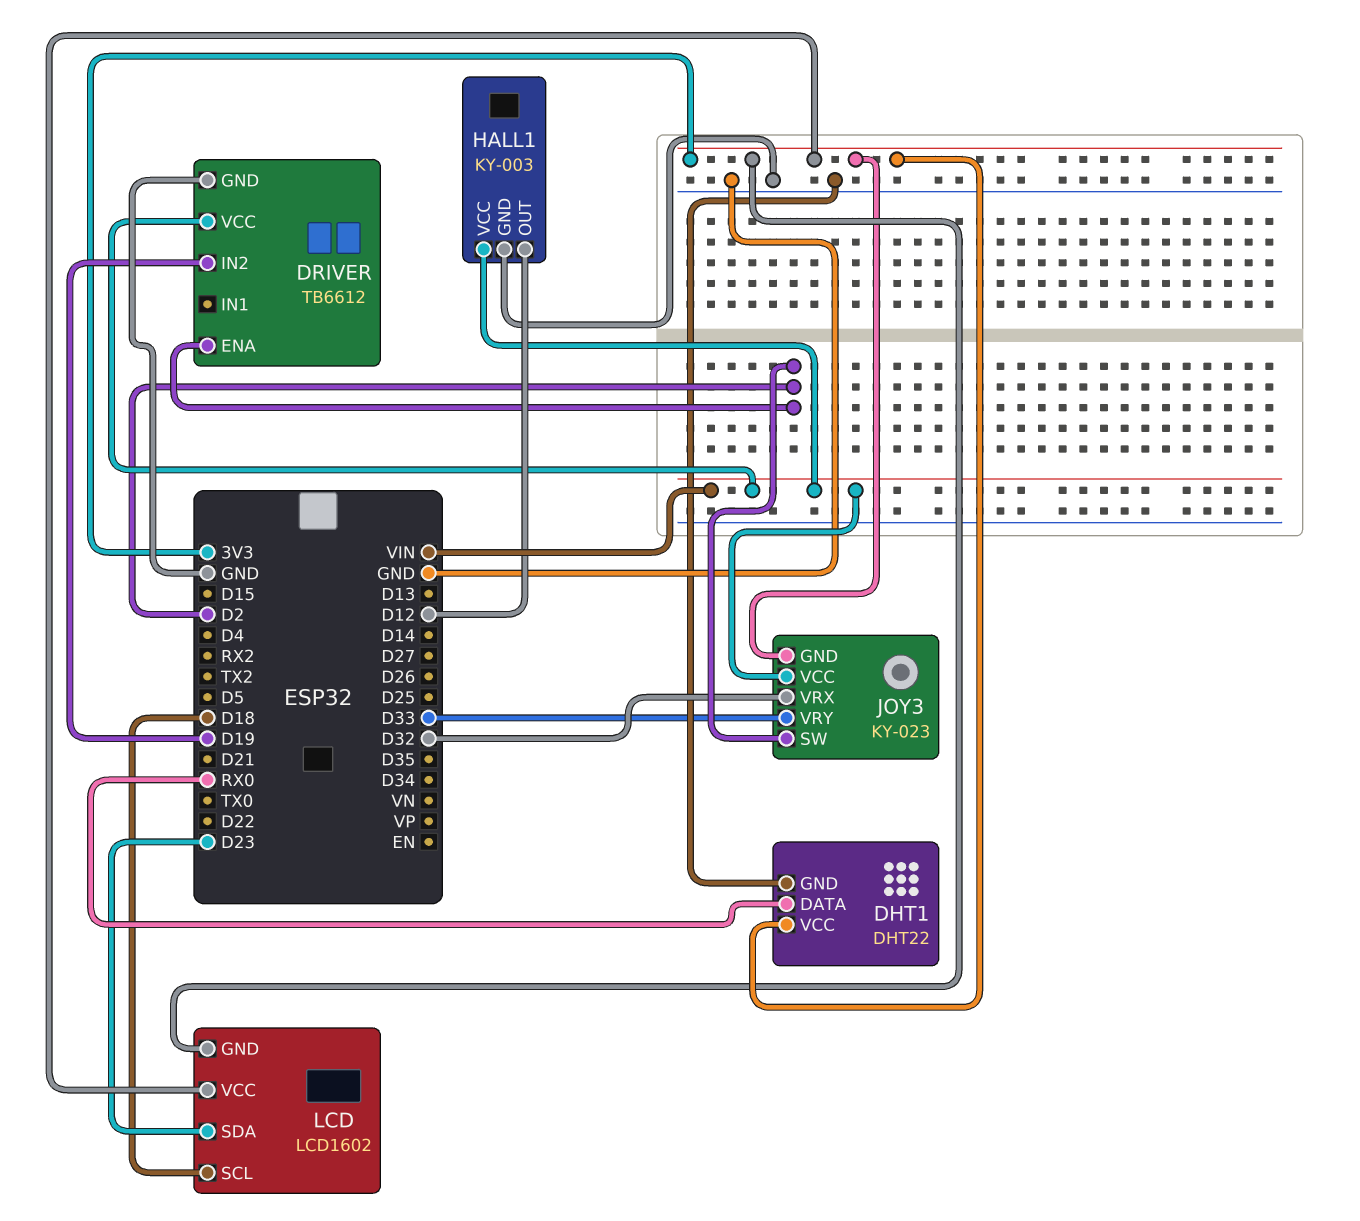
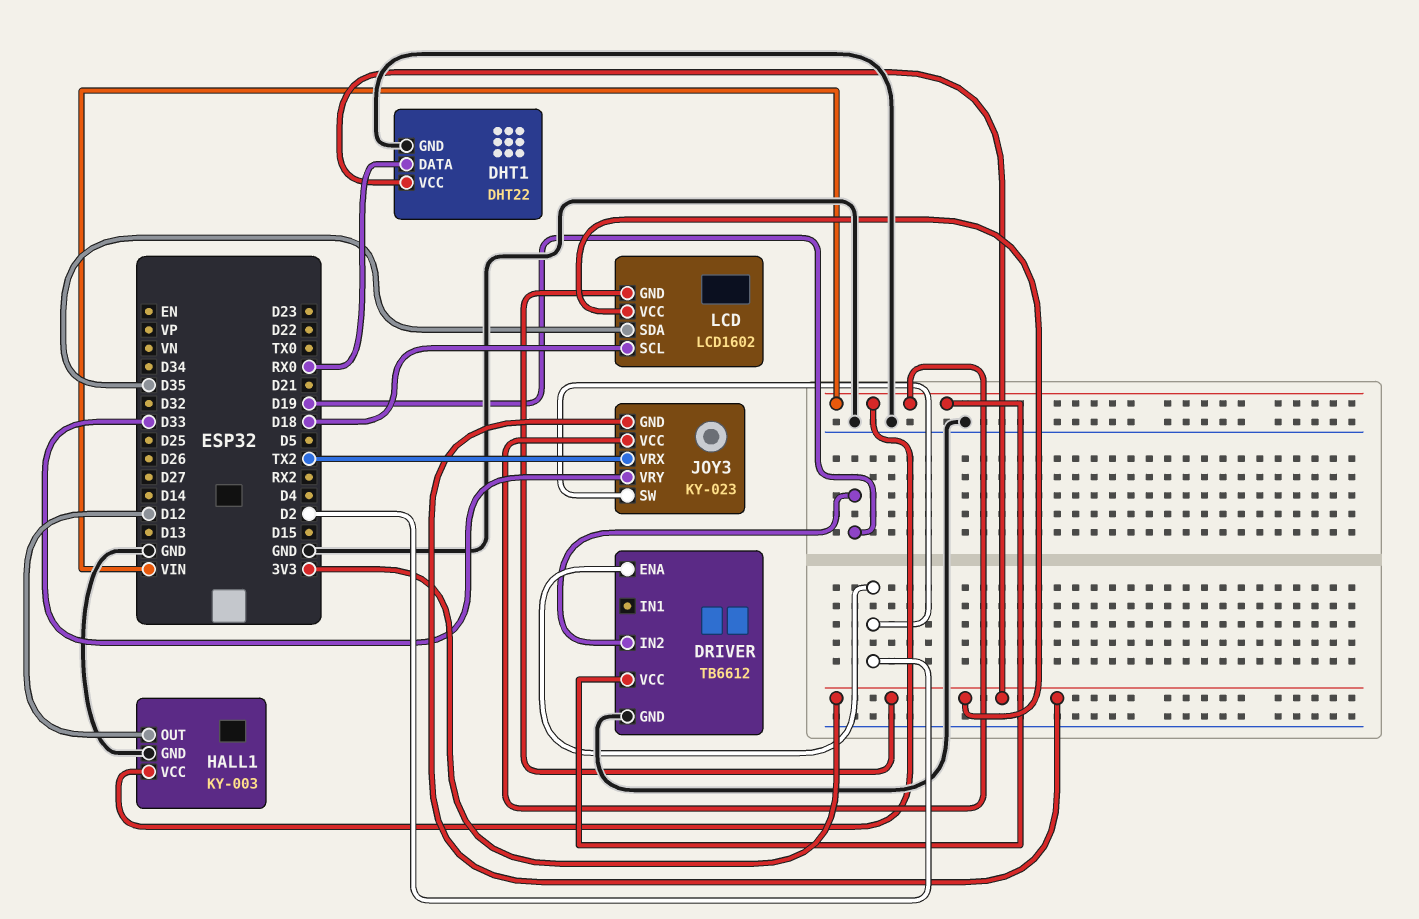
JOY3 pin VRX: D32 -> TX2
LCD pin SDA: D23 -> D35

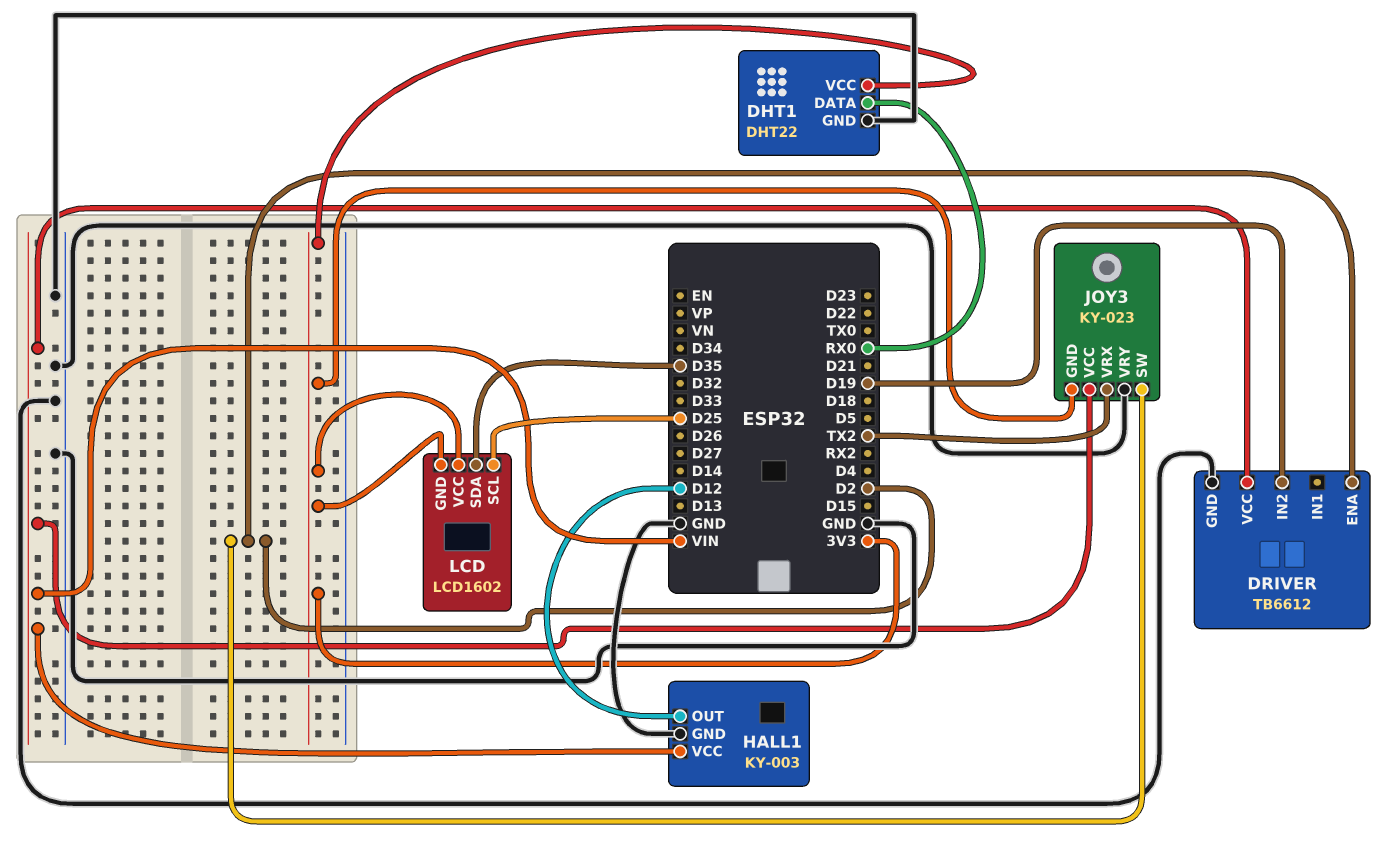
JOY3 pin VRY: D33 -> GND
LCD pin SCL: D18 -> D25

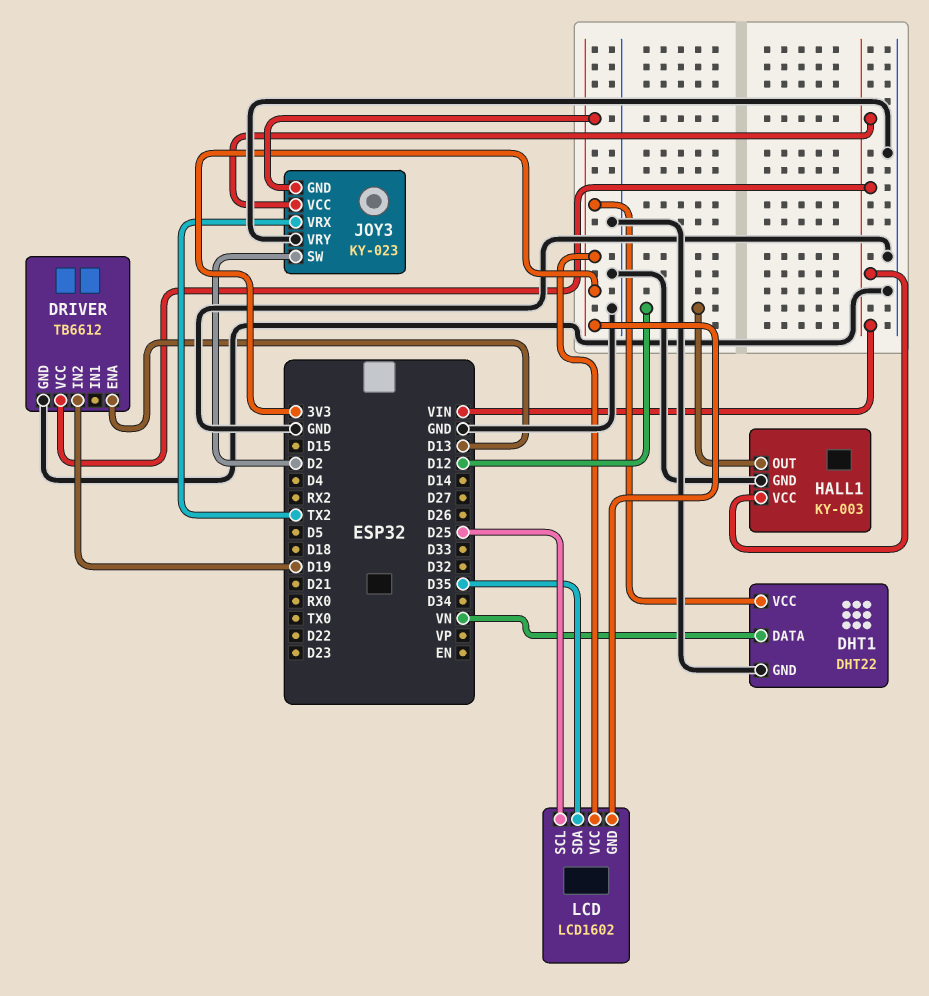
DHT1 pin DATA: RX0 -> VN
DRIVER pin ENA: D2 -> D13

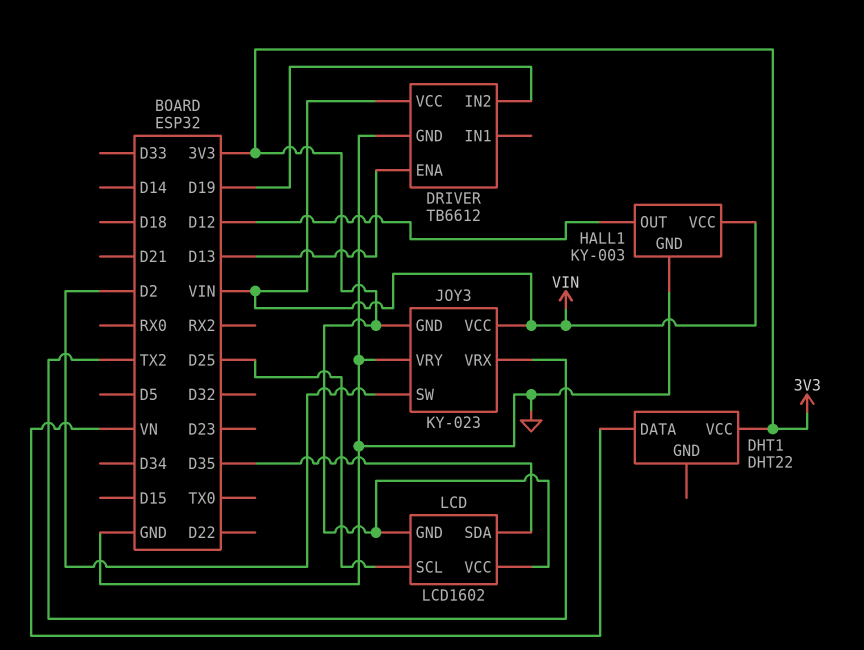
DHT1 pin GND: GND -> none

